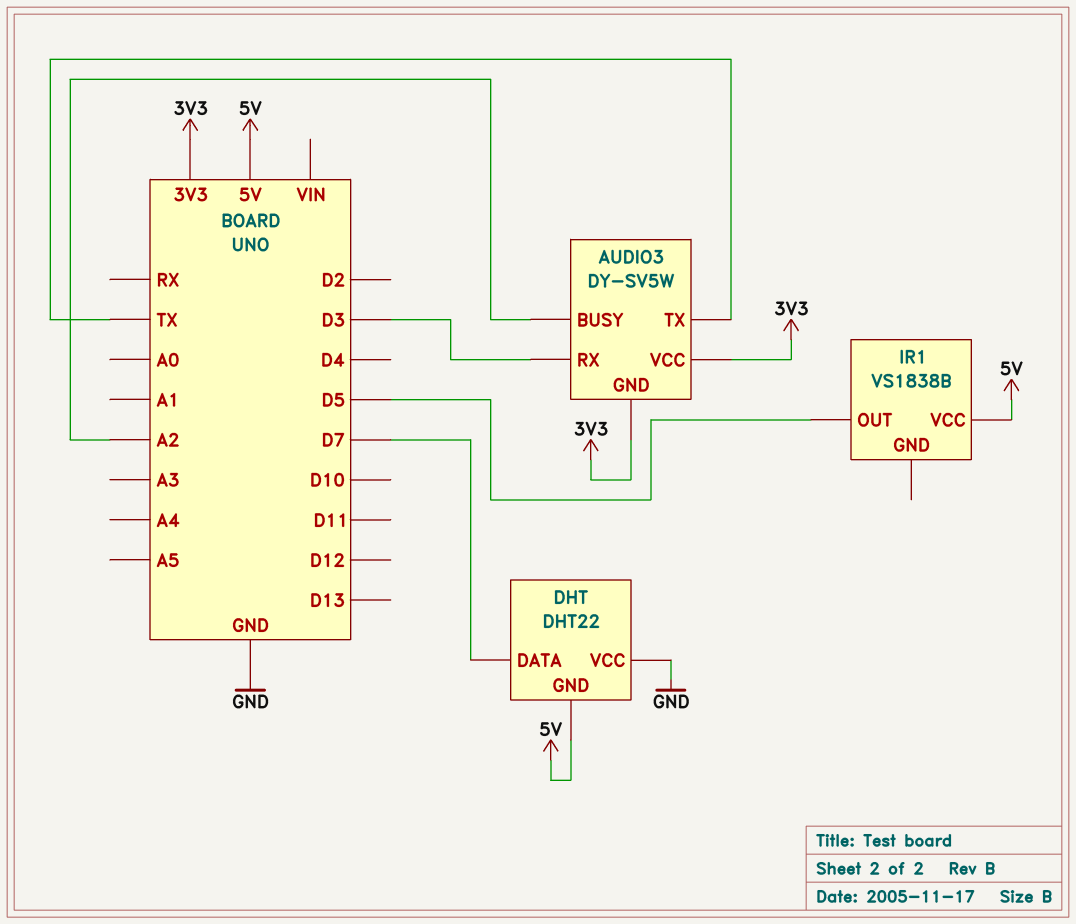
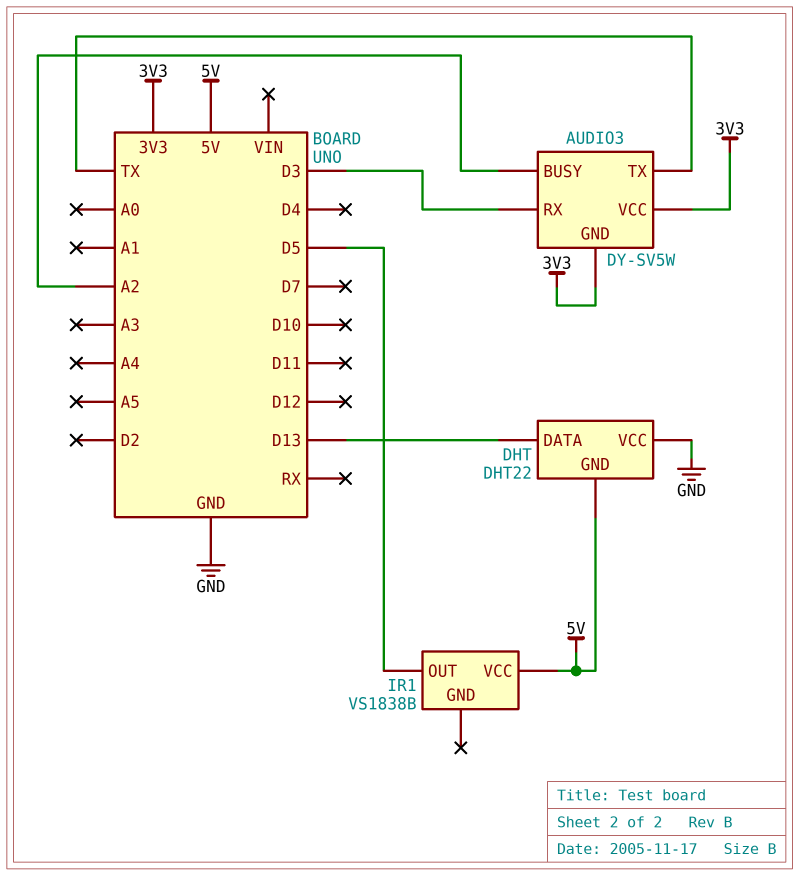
DHT pin DATA: D7 -> D13

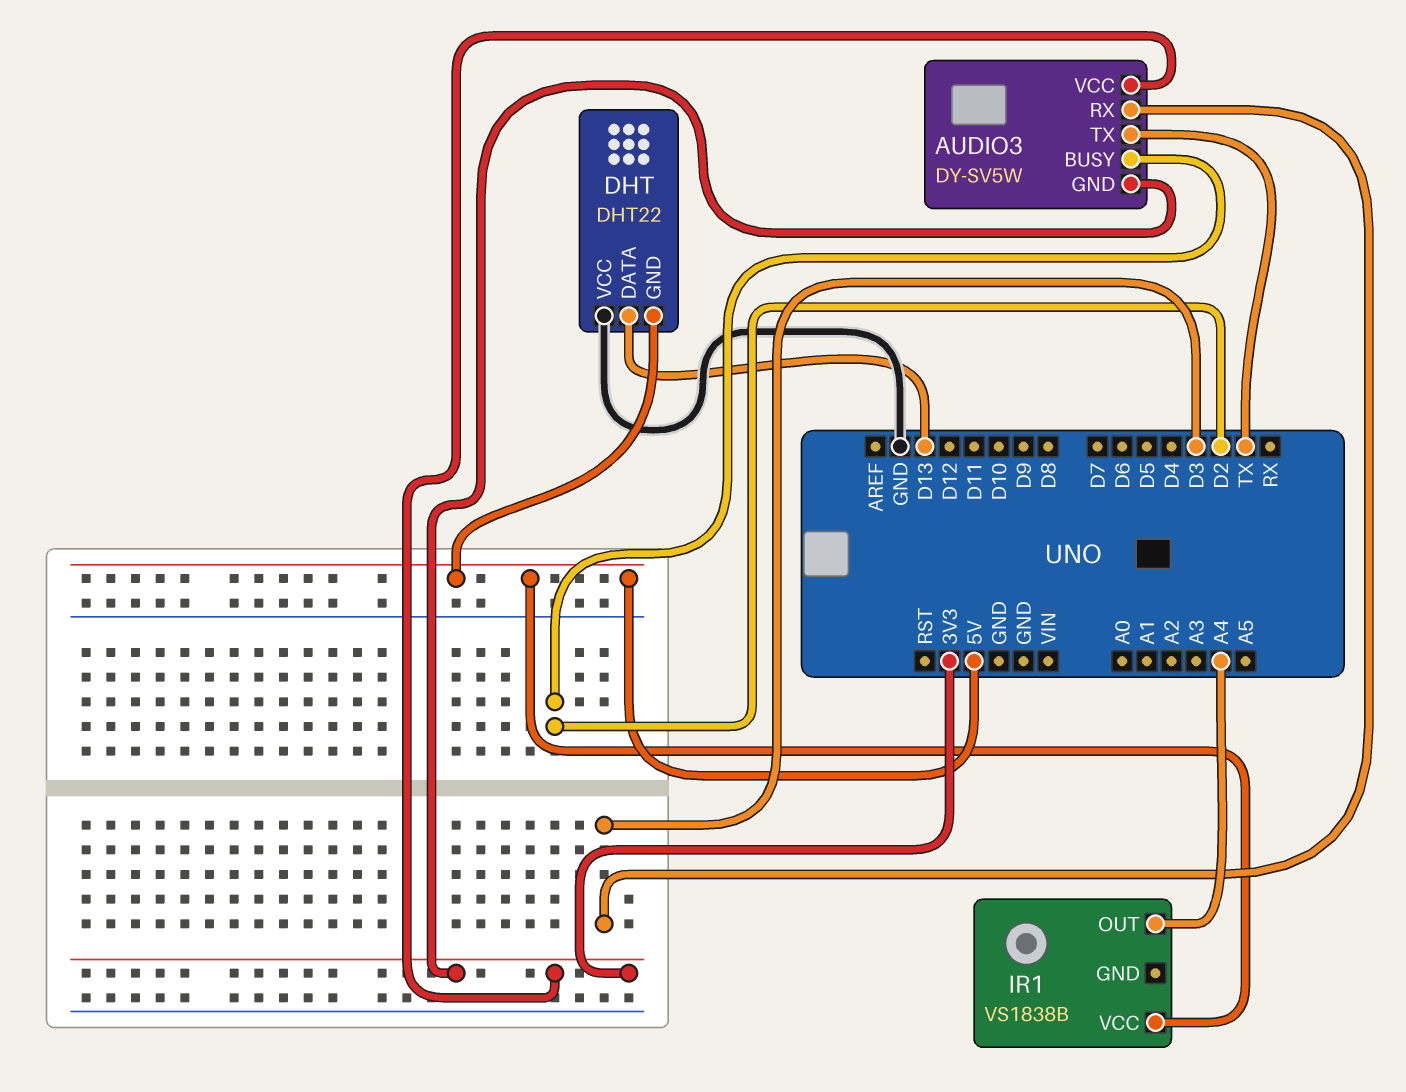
AUDIO3 pin BUSY: A2 -> D2
IR1 pin OUT: D5 -> A4

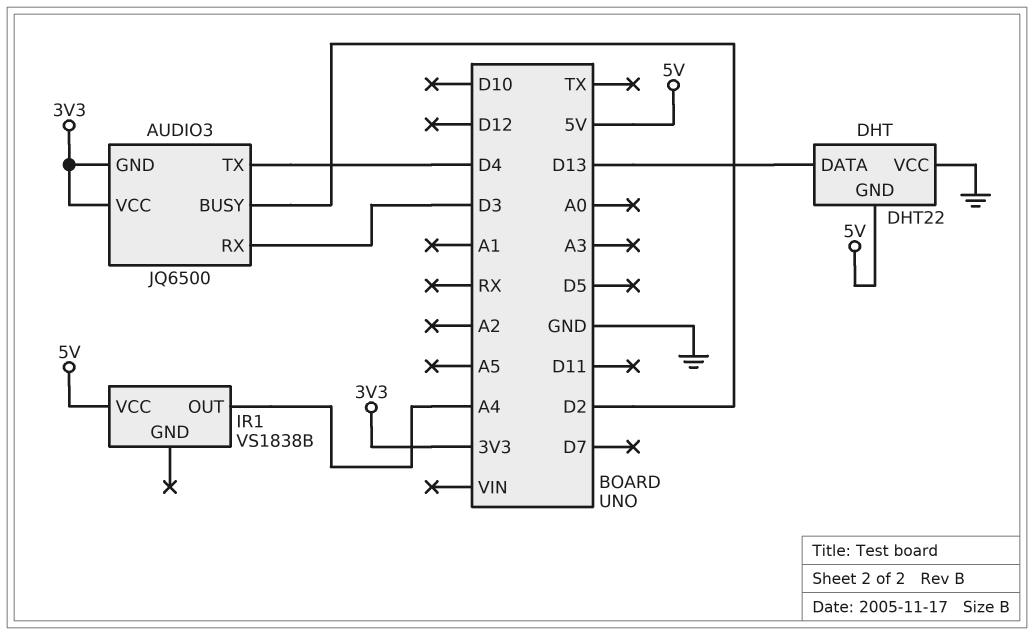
AUDIO3: DY-SV5W -> JQ6500
AUDIO3 pin TX: TX -> D4

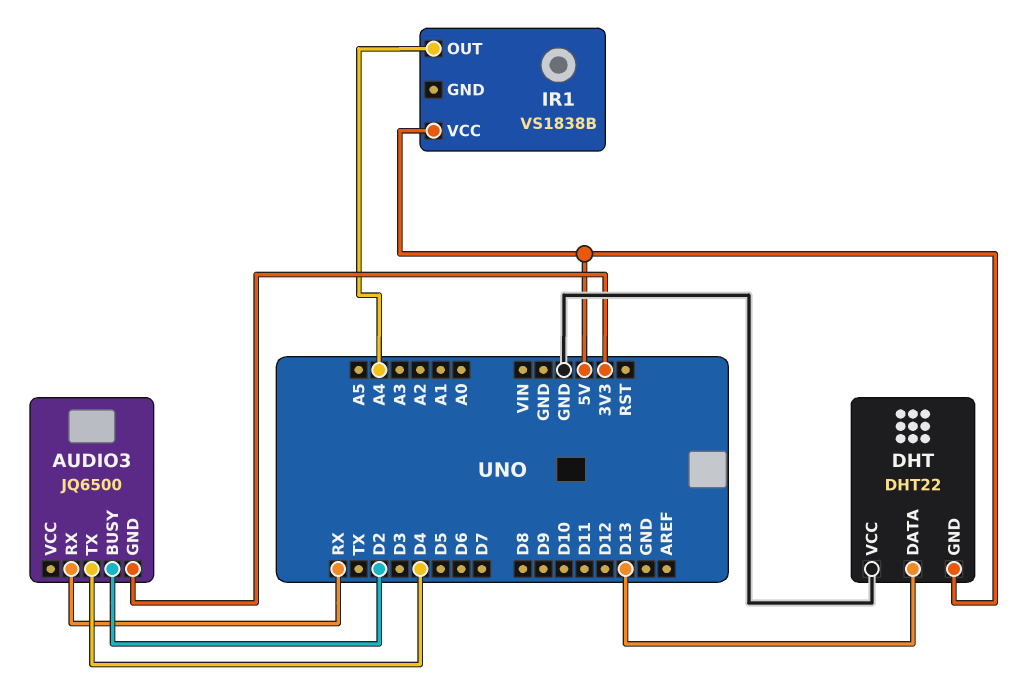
AUDIO3 pin RX: D3 -> RX
AUDIO3 pin VCC: 3V3 -> none

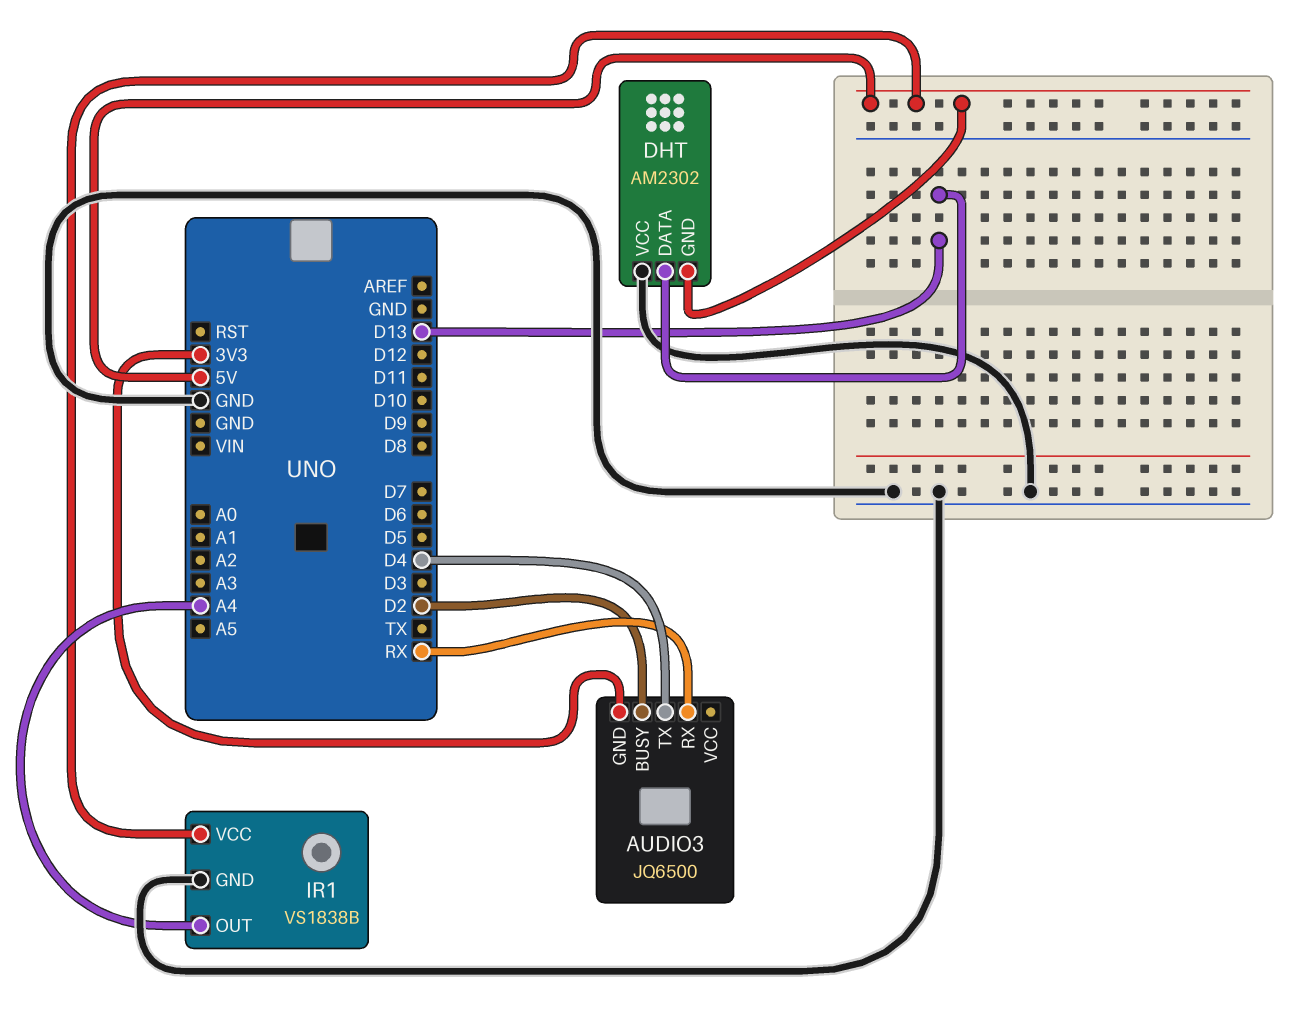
DHT: DHT22 -> AM2302
IR1 pin GND: none -> GND

